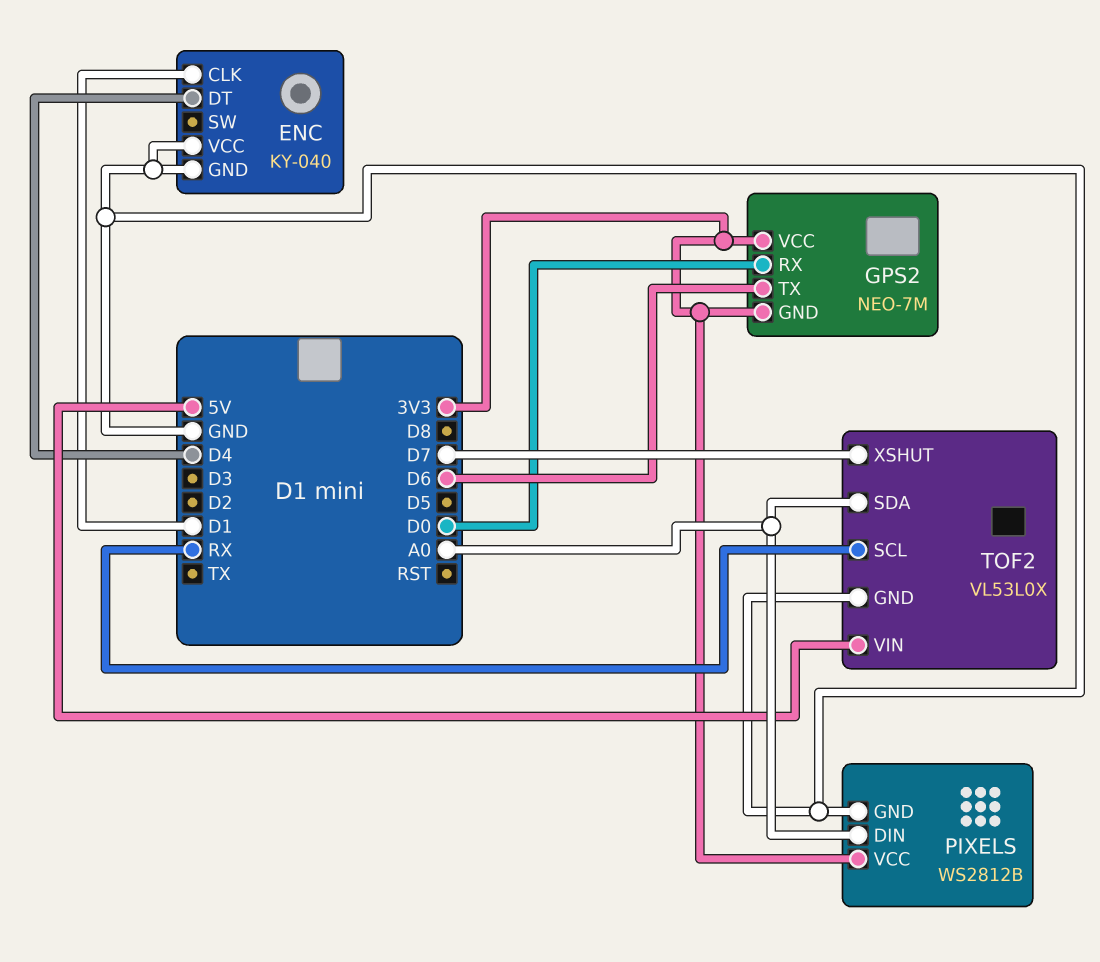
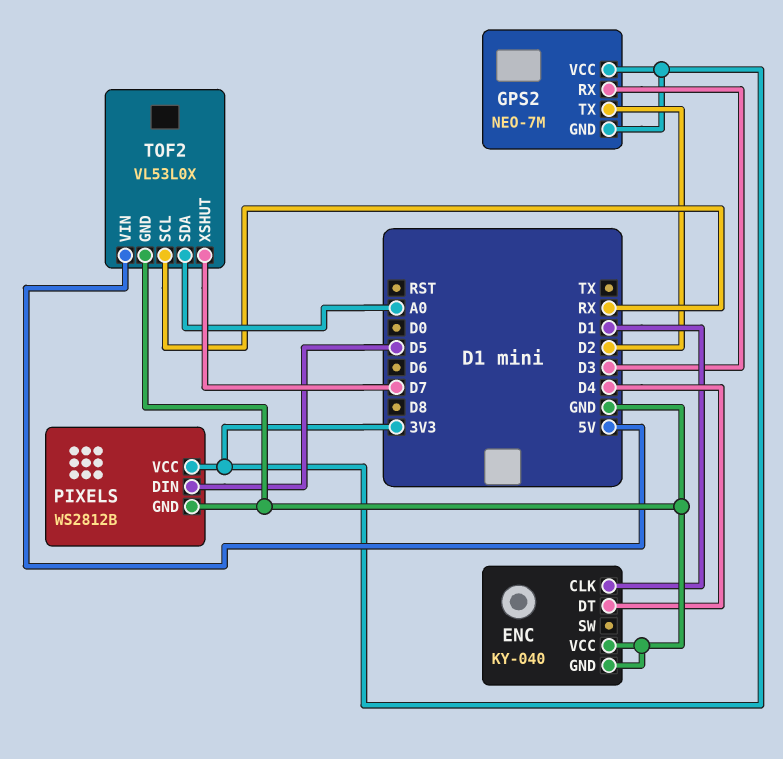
GPS2 pin RX: D0 -> D3
GPS2 pin TX: D6 -> D2
PIXELS pin DIN: A0 -> D5

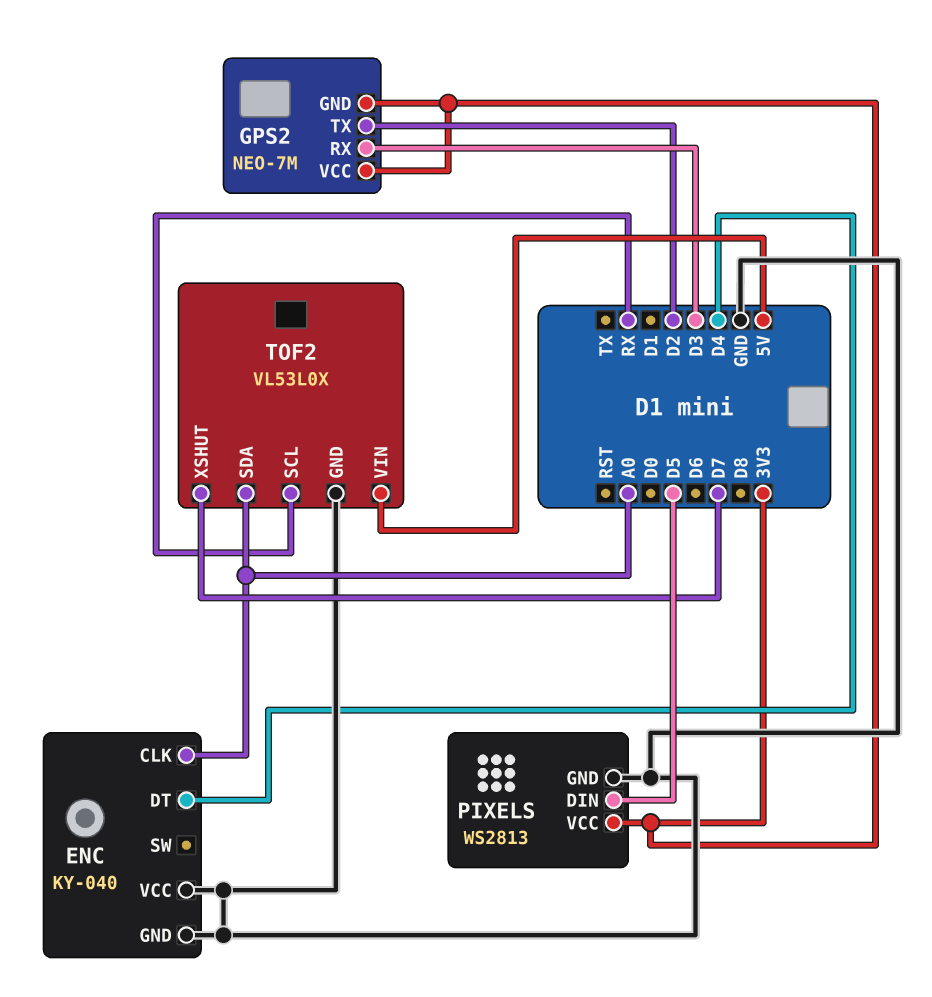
ENC pin CLK: D1 -> A0
PIXELS: WS2812B -> WS2813

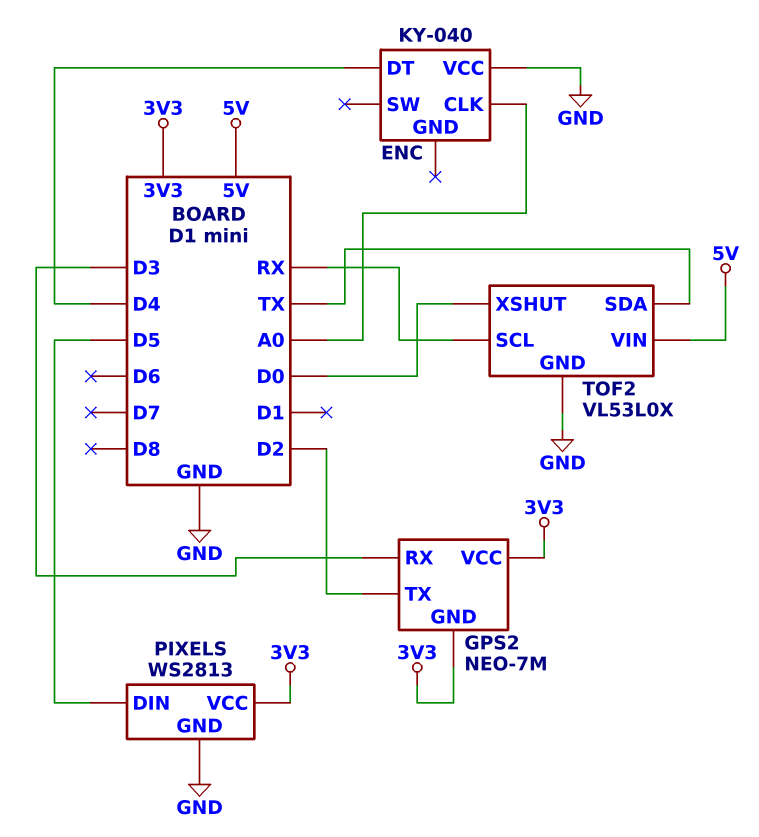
ENC pin GND: GND -> none
TOF2 pin SDA: A0 -> TX
TOF2 pin XSHUT: D7 -> D0

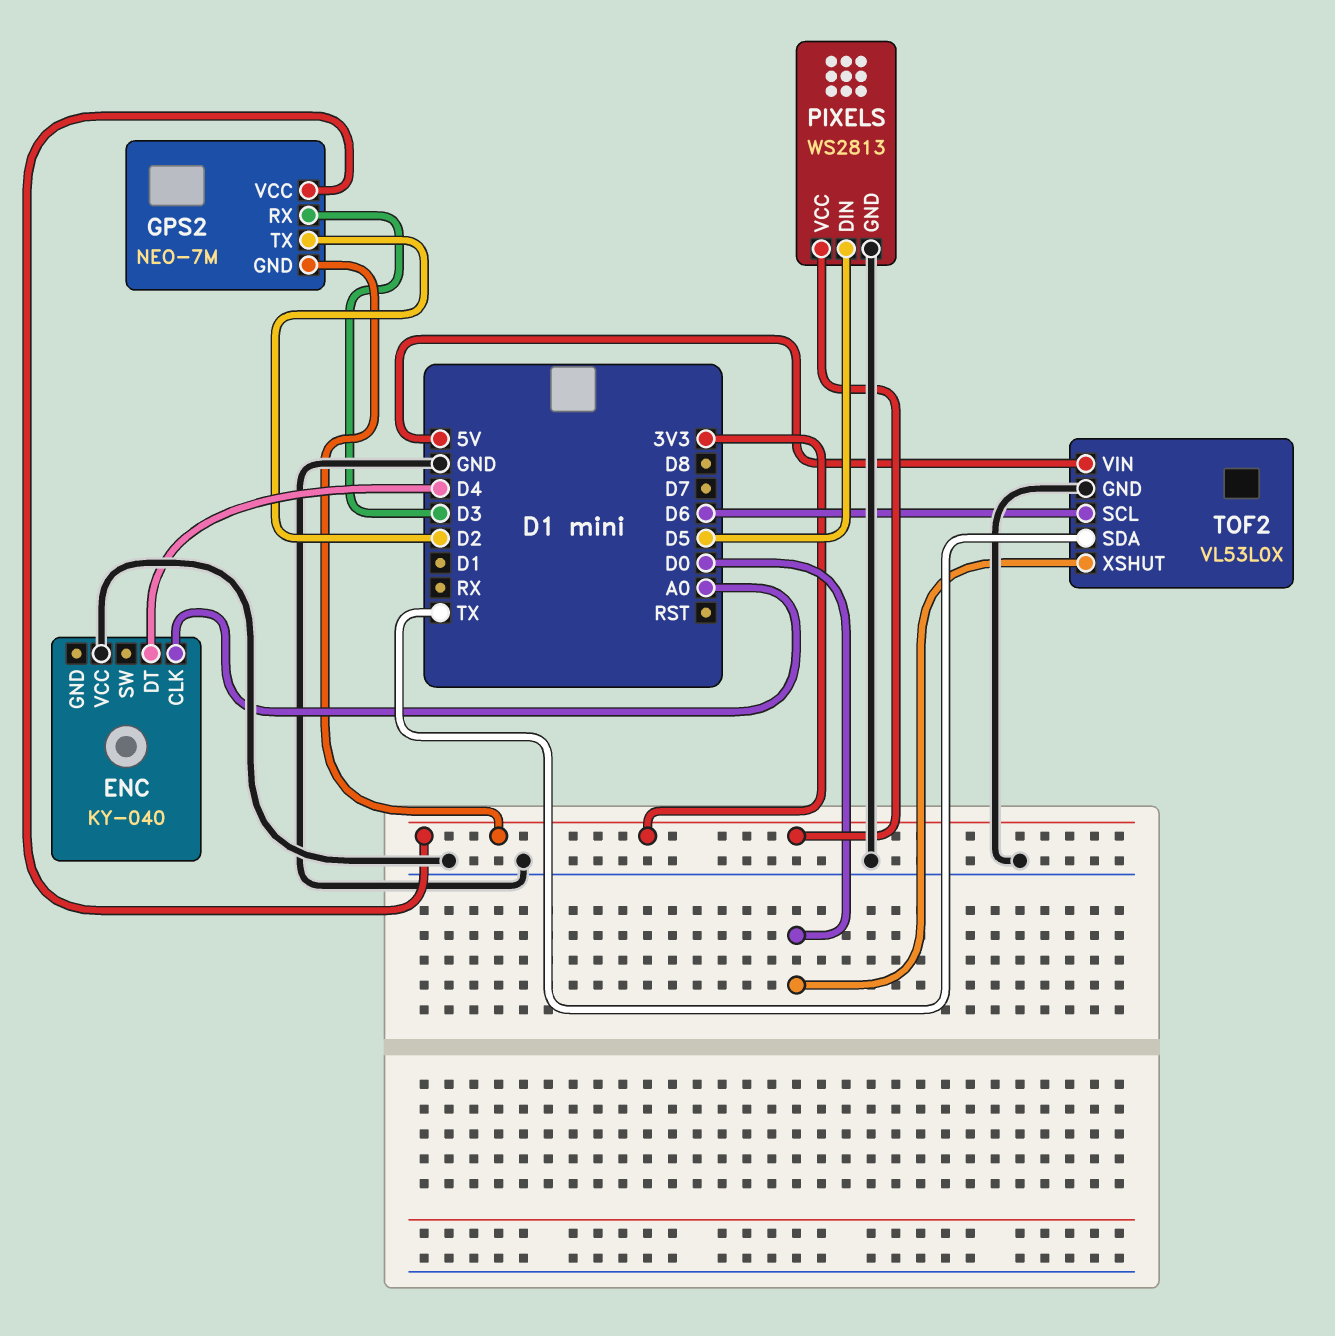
TOF2 pin SCL: RX -> D6

